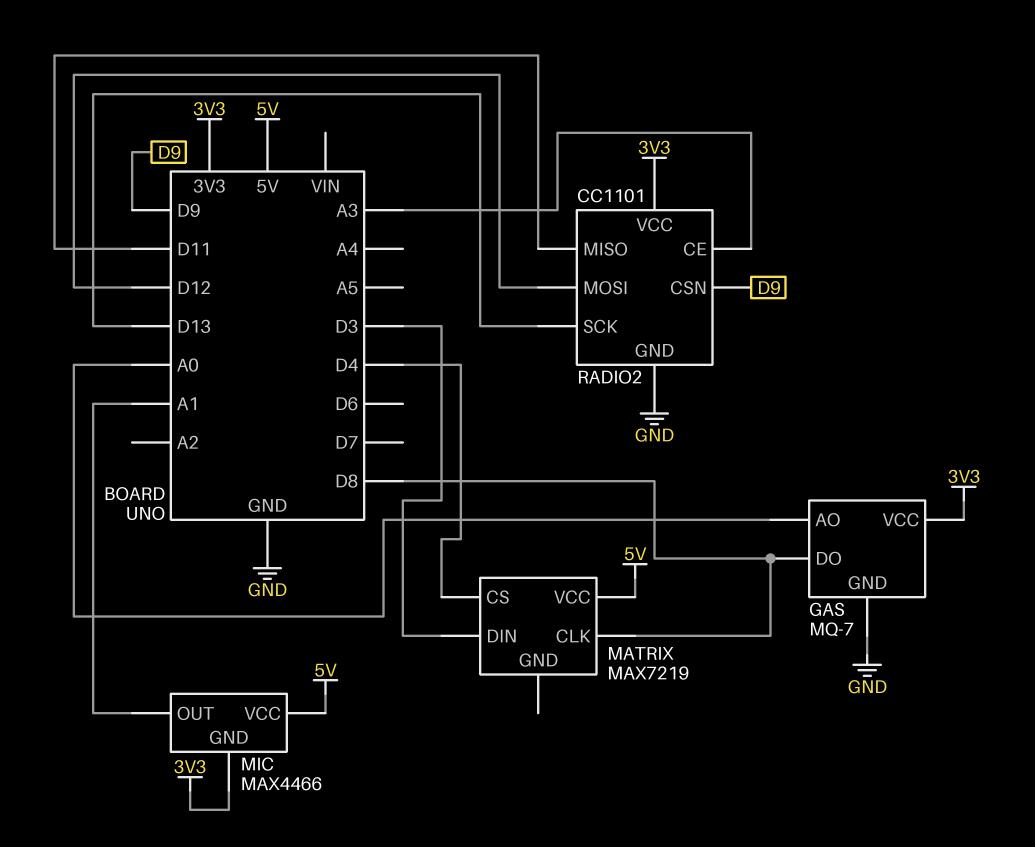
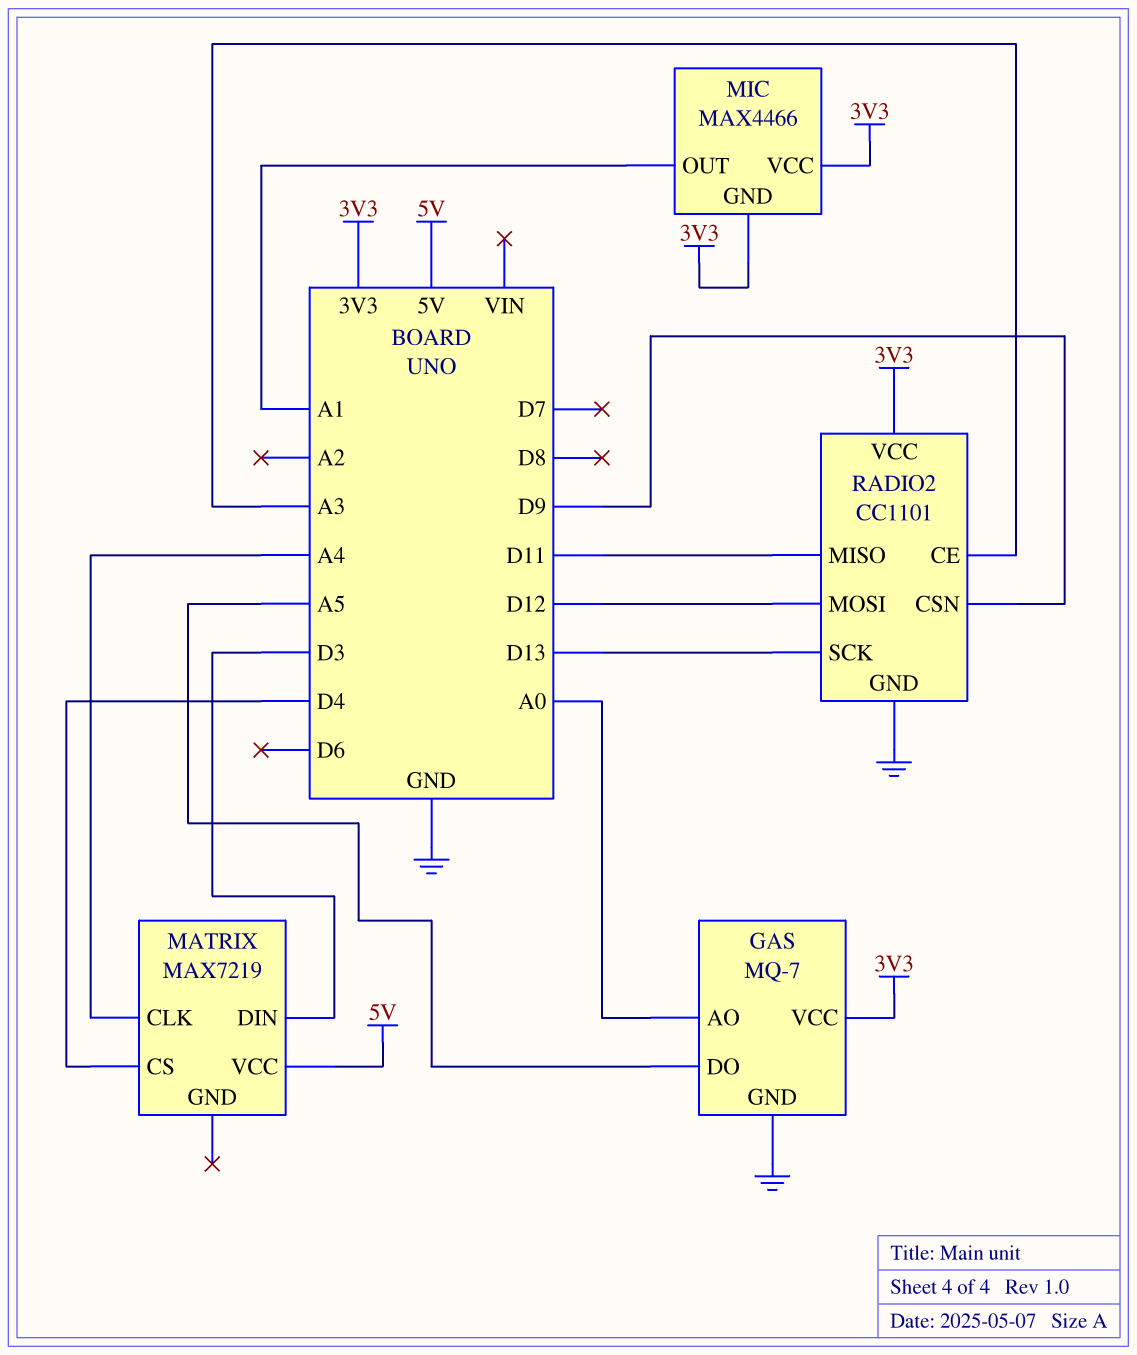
GAS pin DO: D8 -> A5
MATRIX pin CLK: D8 -> A4
MIC pin VCC: 5V -> 3V3

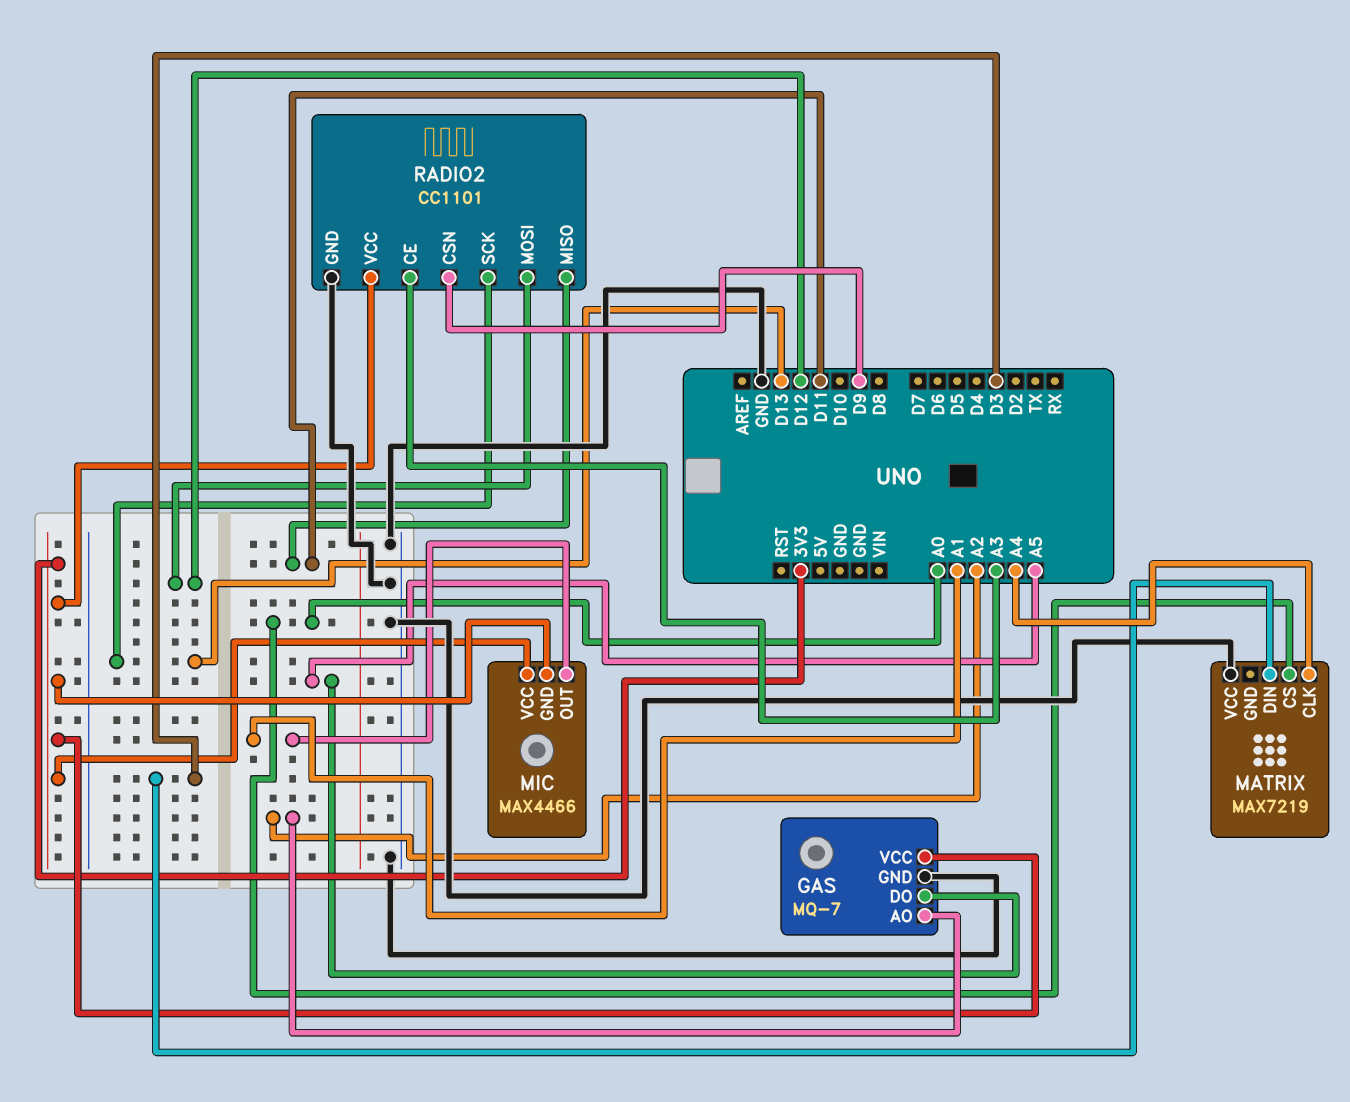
GAS pin AO: A0 -> A2
MATRIX pin CS: D4 -> A0
MATRIX pin VCC: 5V -> GND

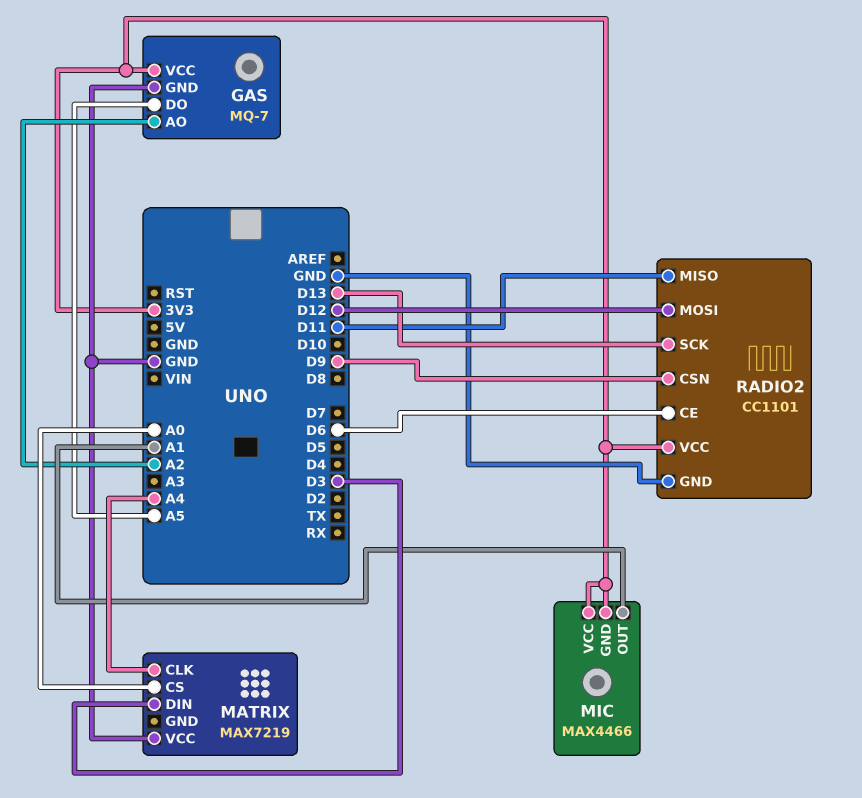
RADIO2 pin CE: A3 -> D6

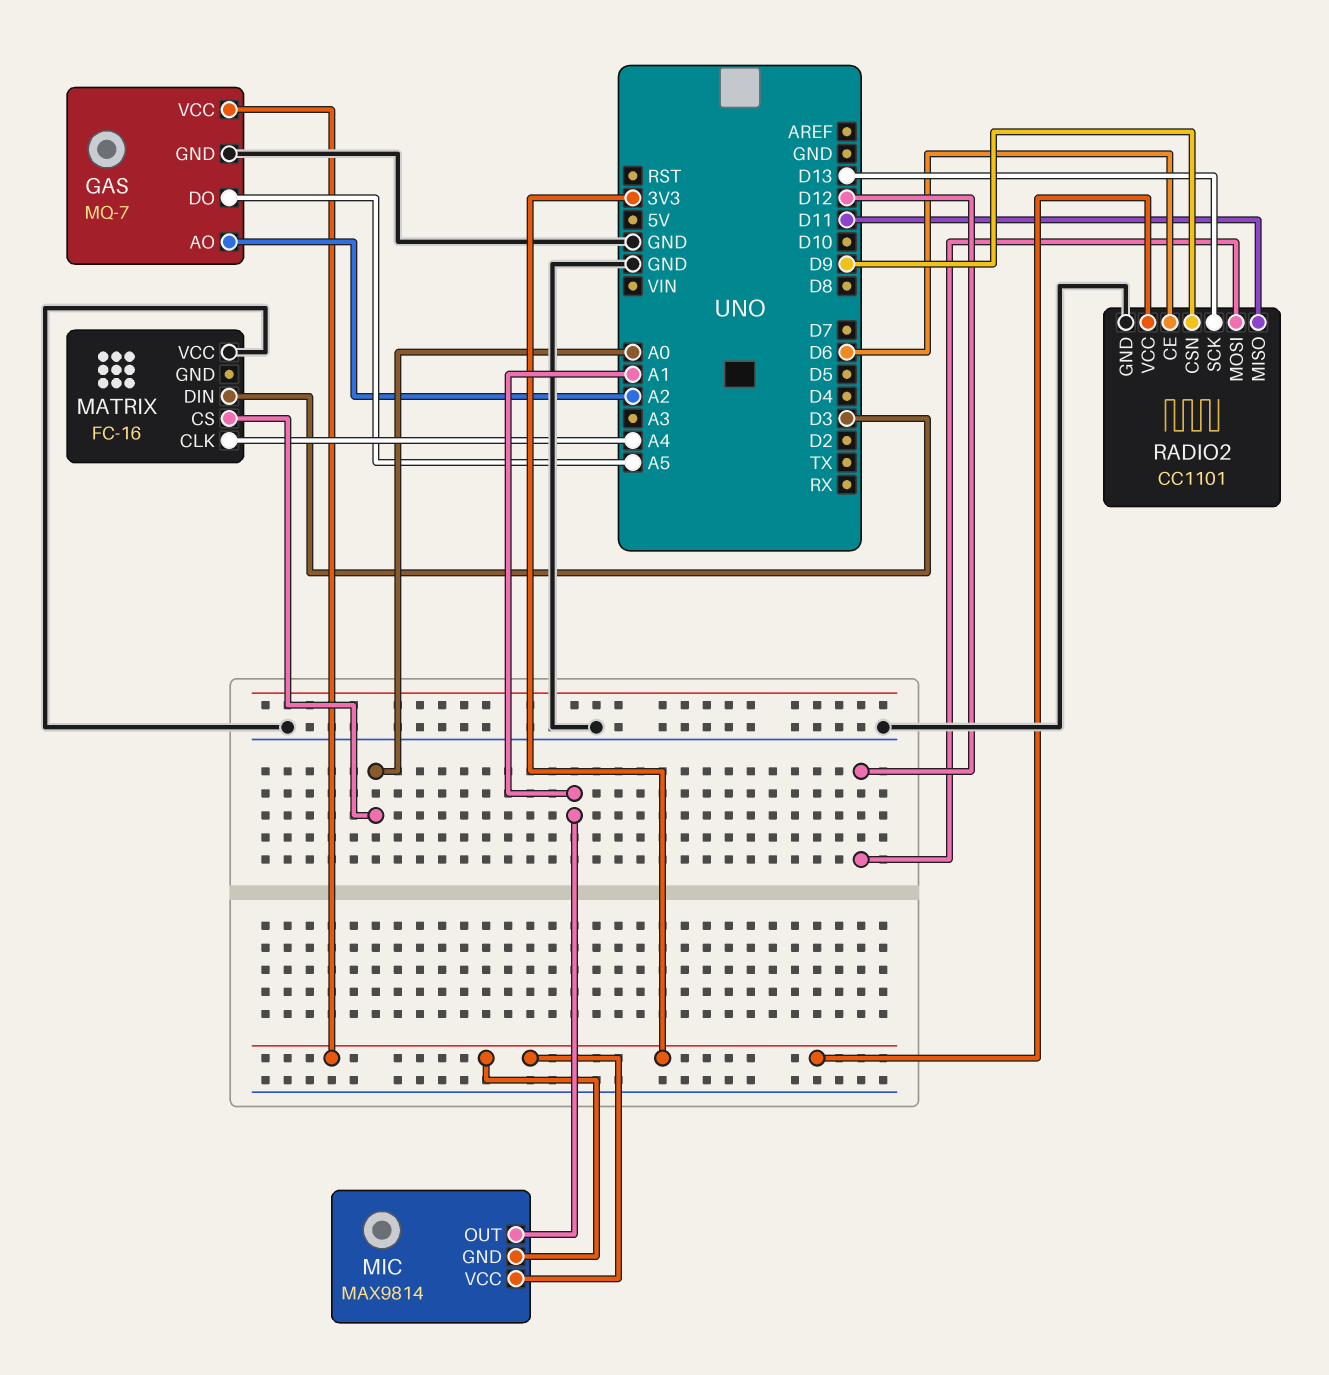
MATRIX: MAX7219 -> FC-16
MIC: MAX4466 -> MAX9814

